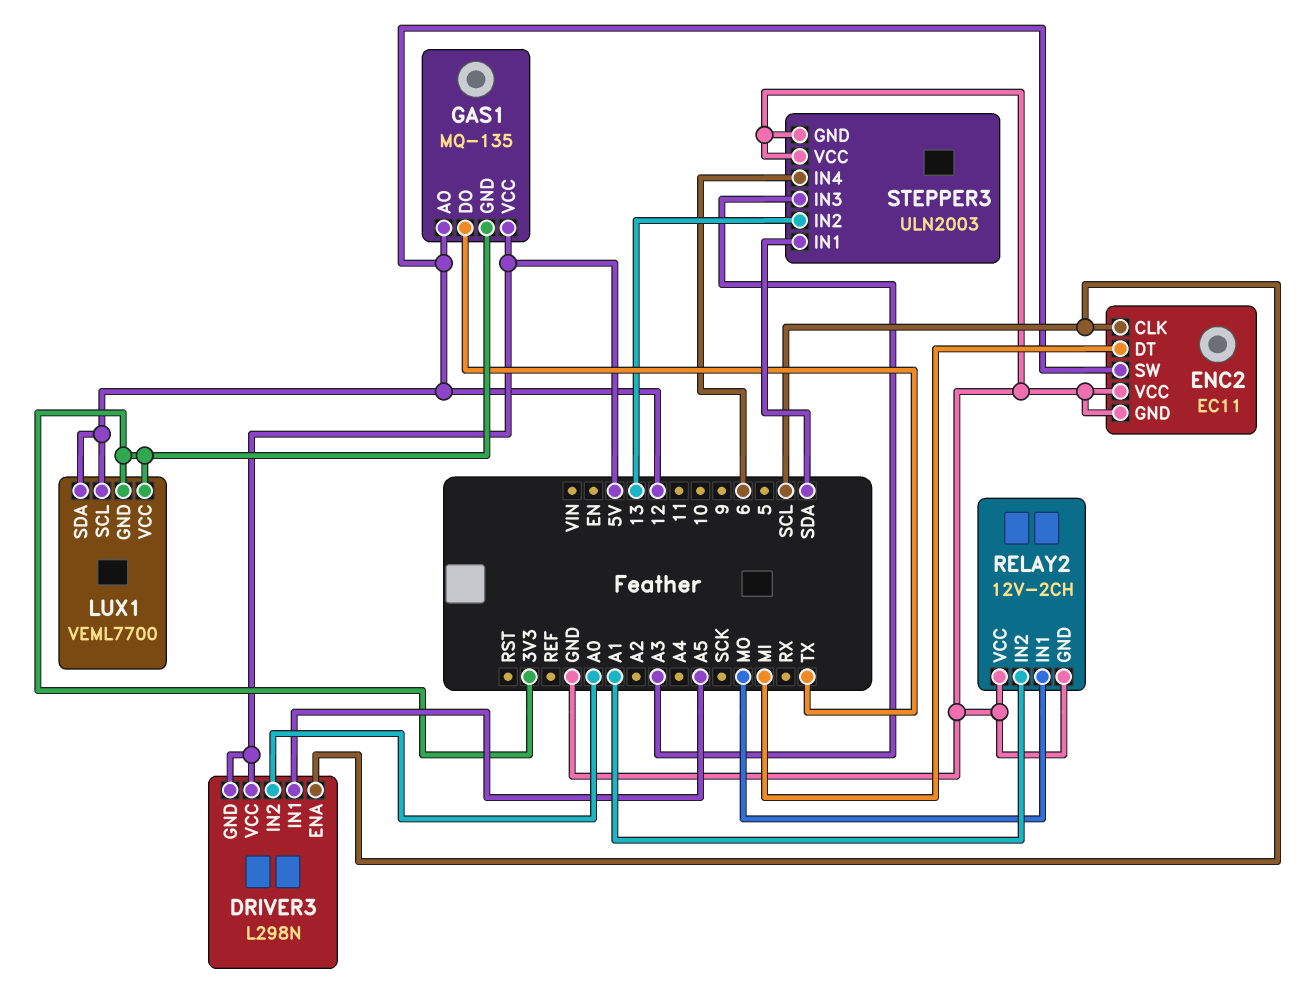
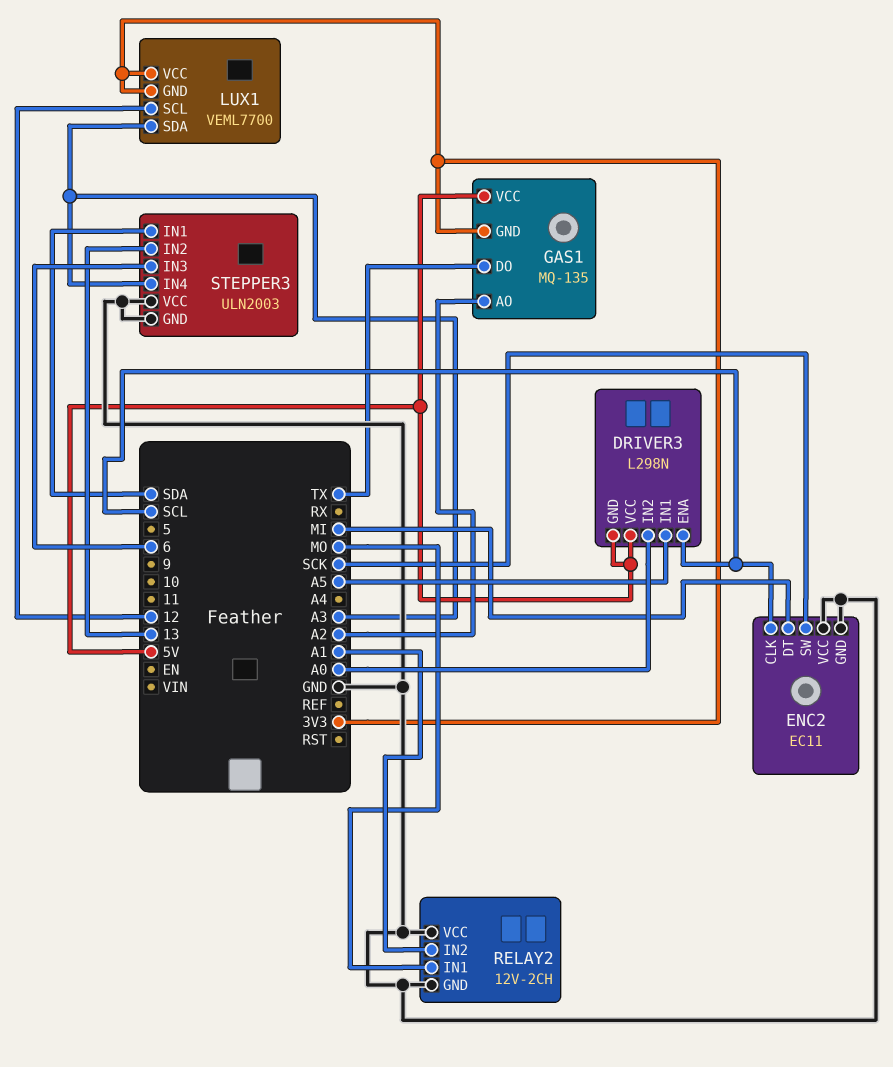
ENC2 pin SW: 12 -> SCK
GAS1 pin AO: 12 -> A2
LUX1 pin SDA: 12 -> A3
STEPPER3 pin IN3: A3 -> 6
STEPPER3 pin IN4: 6 -> A3

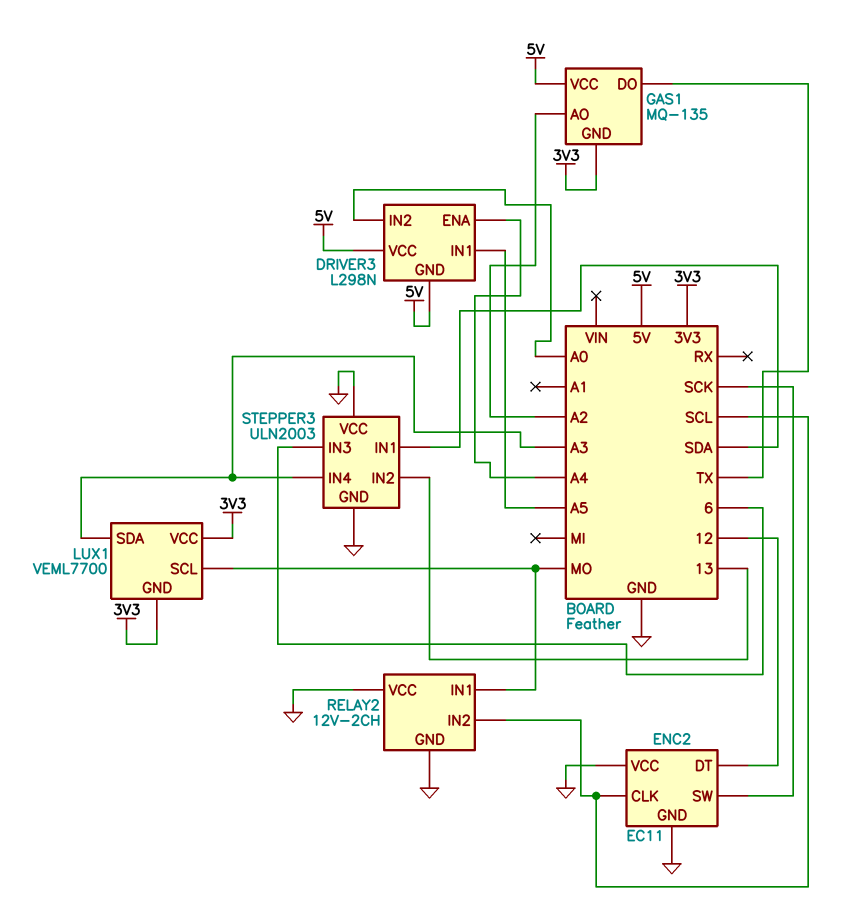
DRIVER3 pin ENA: SCL -> A4
ENC2 pin DT: MI -> 12
LUX1 pin SCL: 12 -> MO
RELAY2 pin IN2: A1 -> SCL

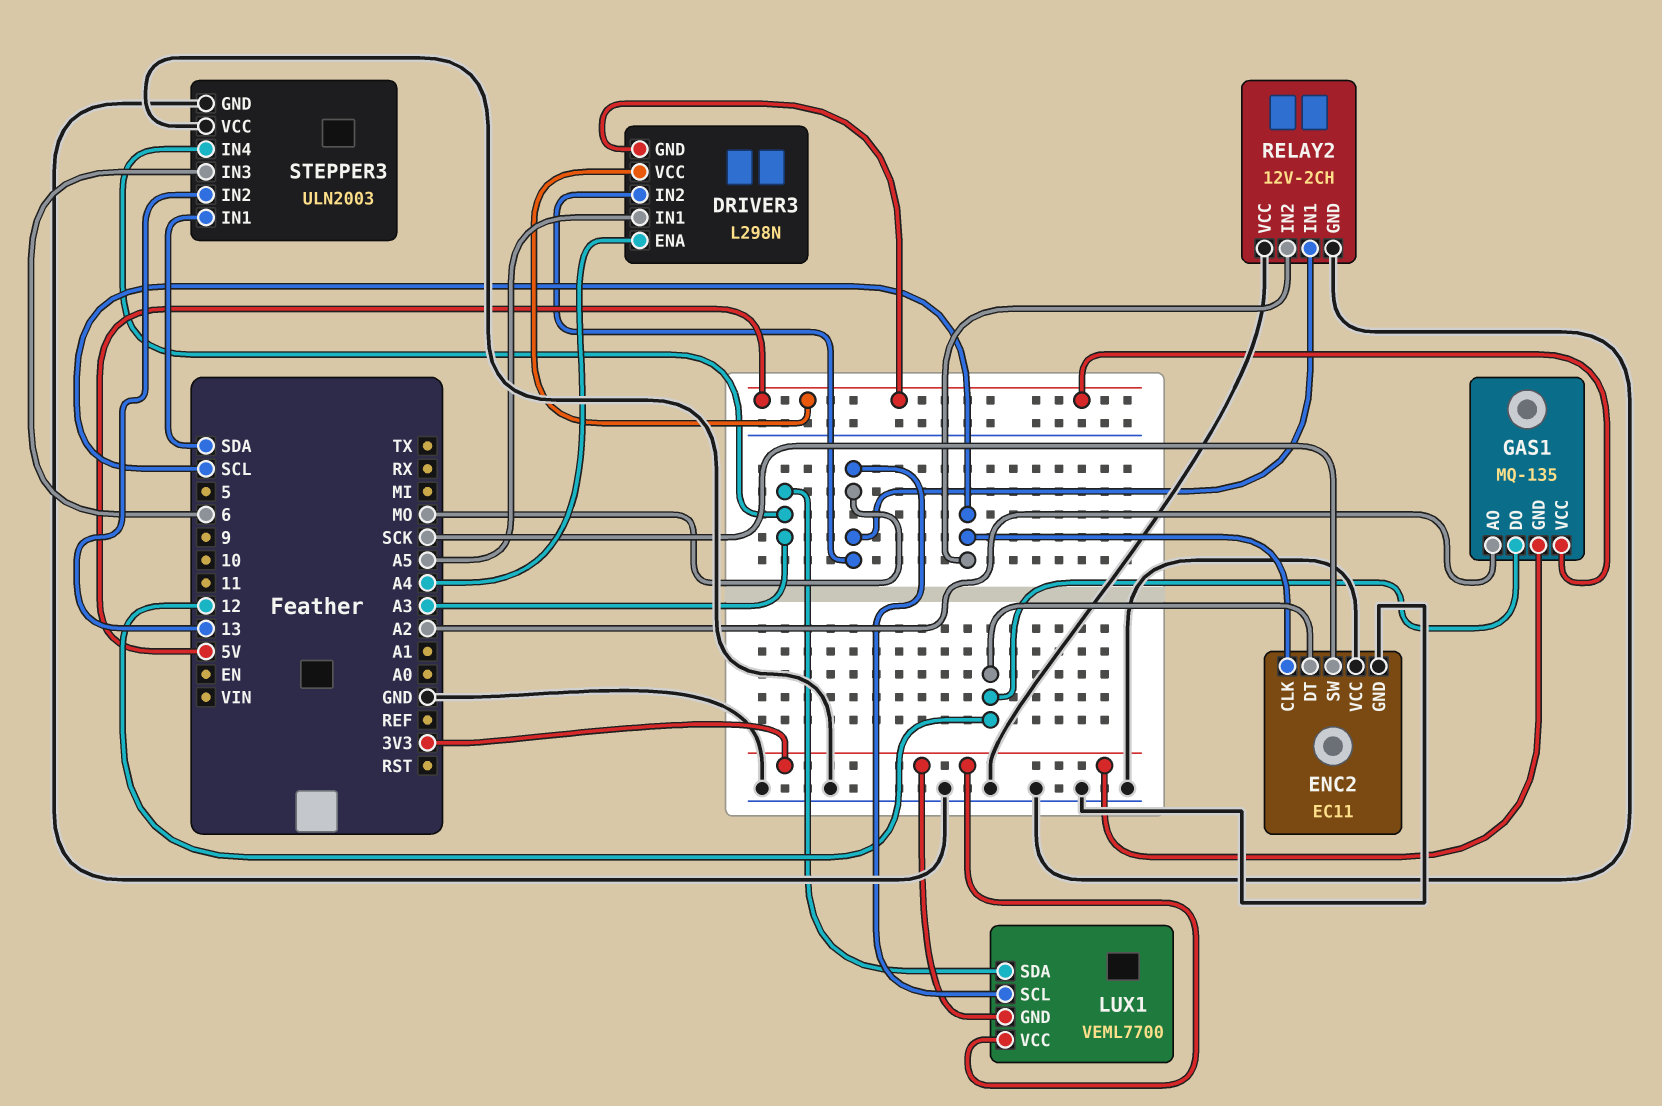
DRIVER3 pin IN2: A0 -> MO
GAS1 pin DO: TX -> 12

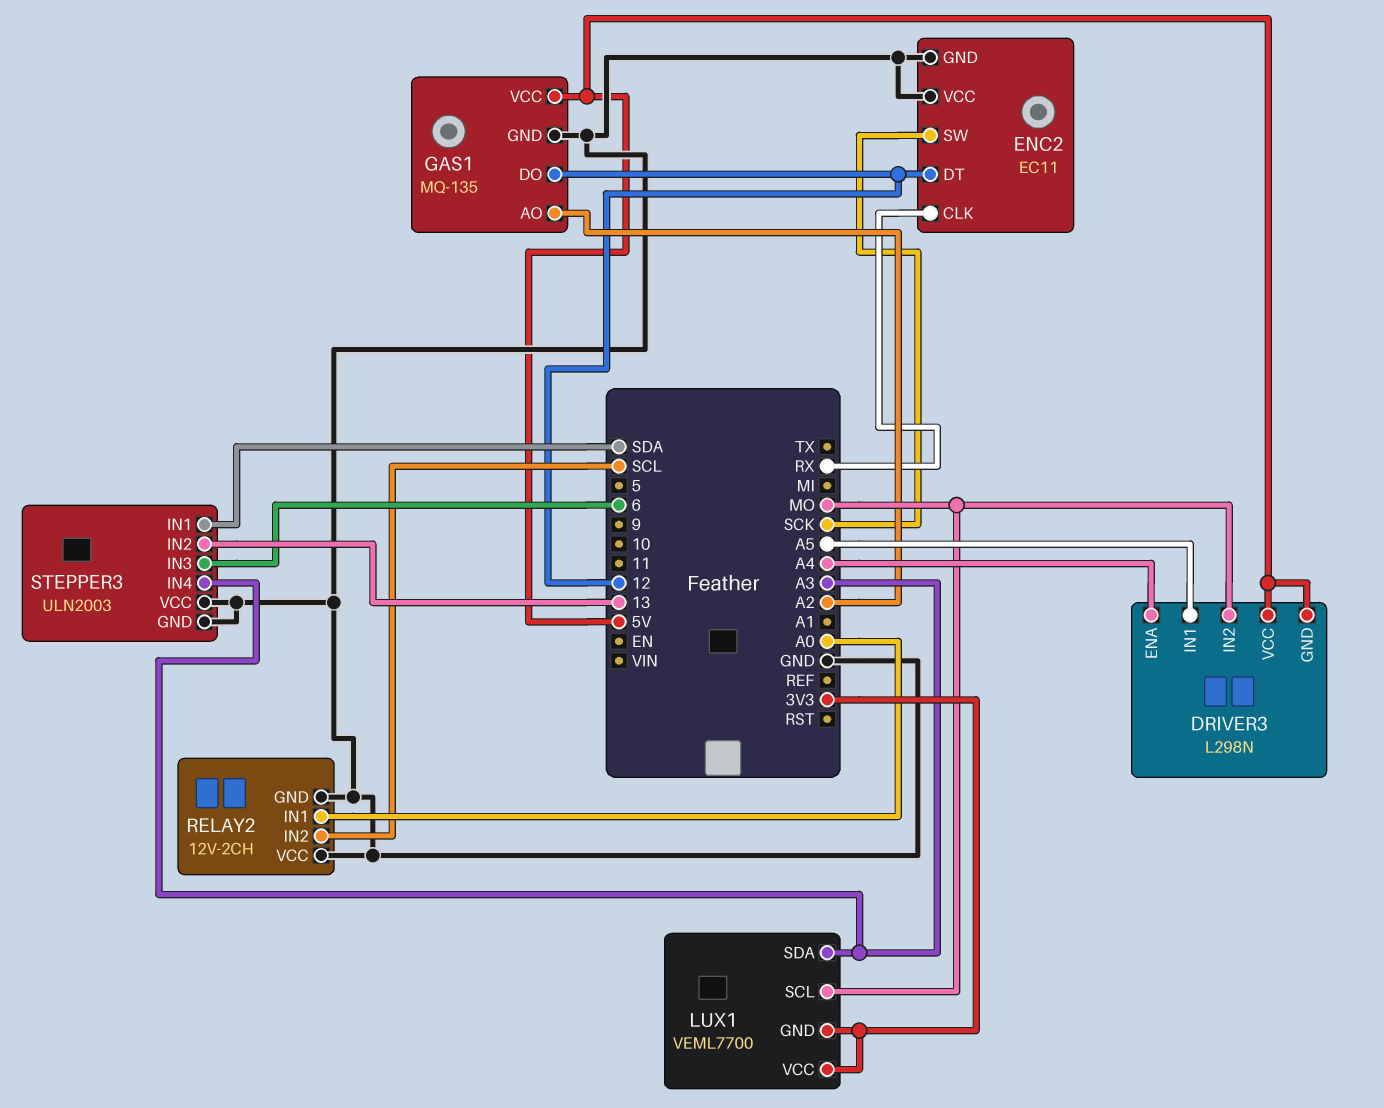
ENC2 pin CLK: SCL -> RX
GAS1 pin GND: 3V3 -> GND
RELAY2 pin IN1: MO -> A0

